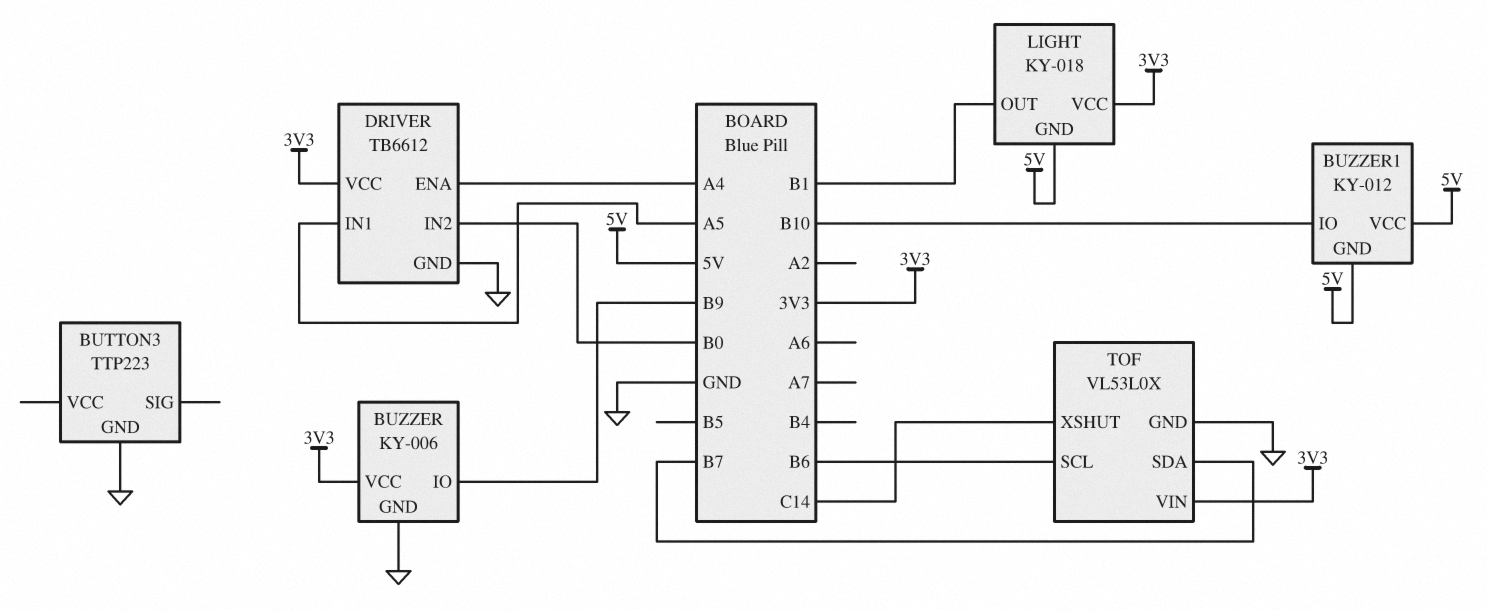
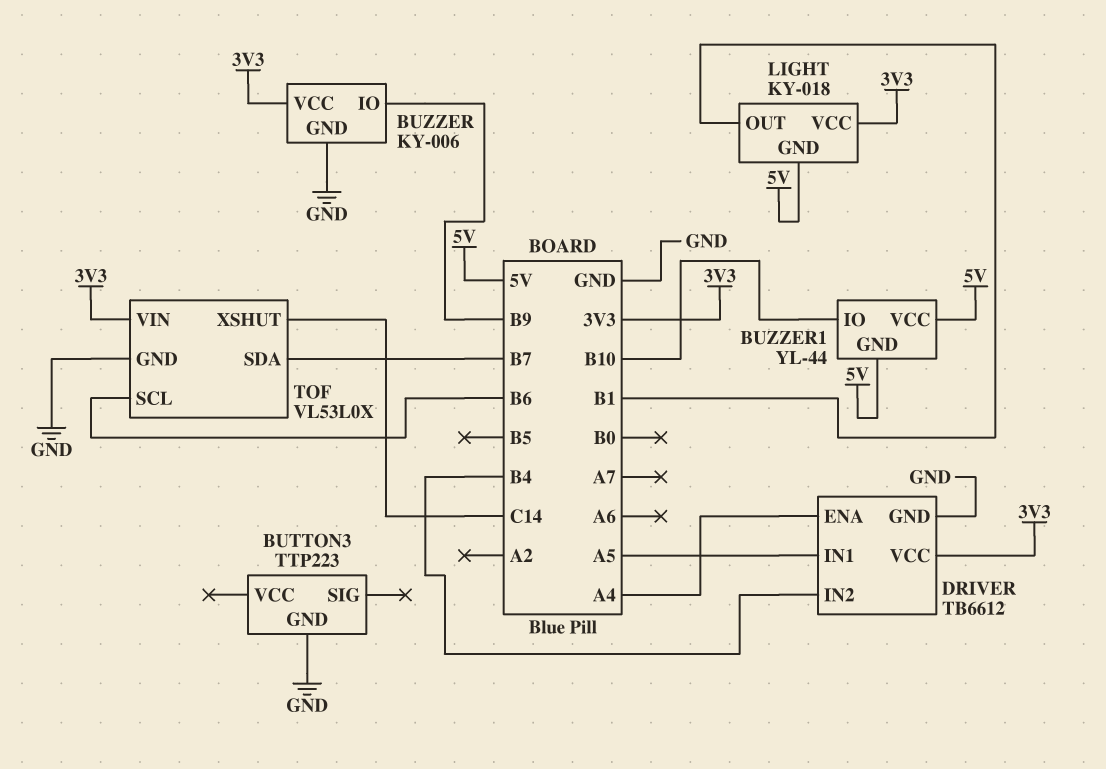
BUZZER1: KY-012 -> YL-44
DRIVER pin IN2: B0 -> B4

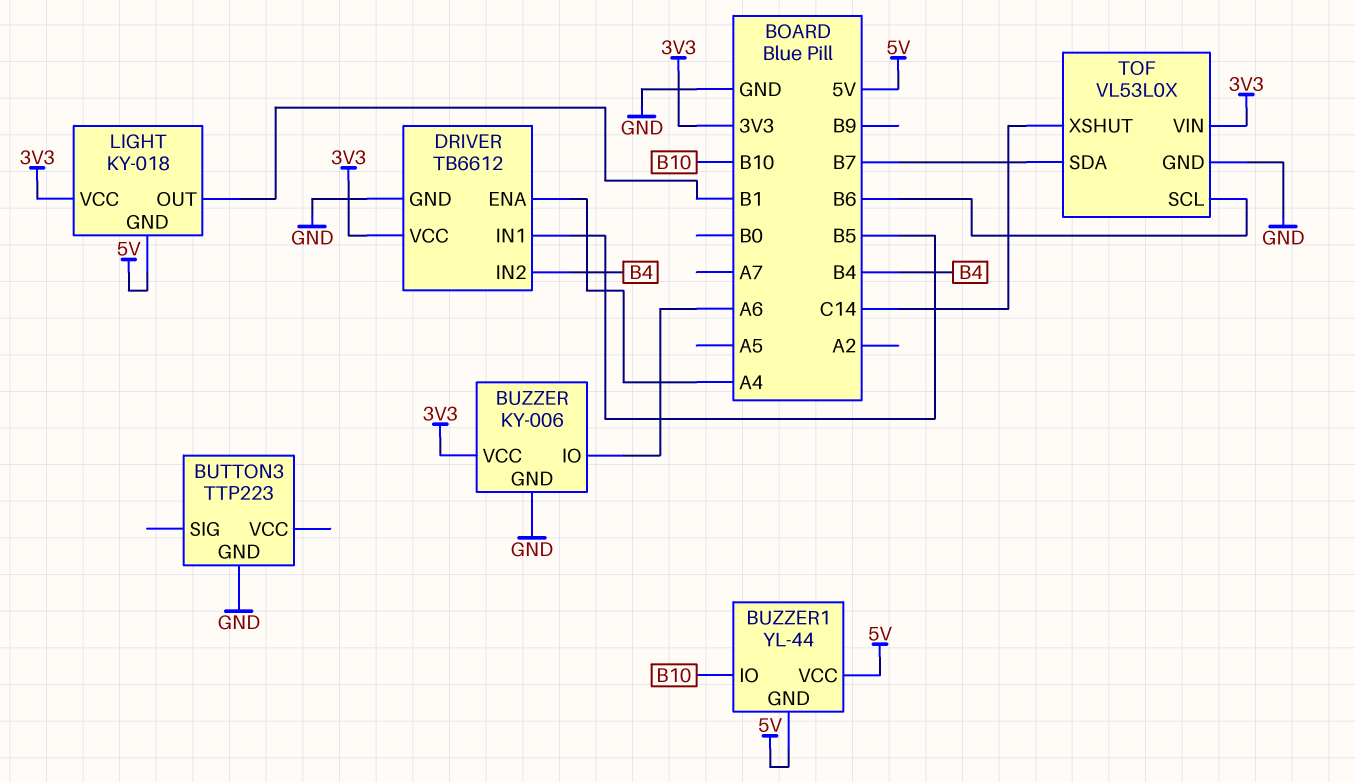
BUZZER pin IO: B9 -> A6
DRIVER pin IN1: A5 -> B5

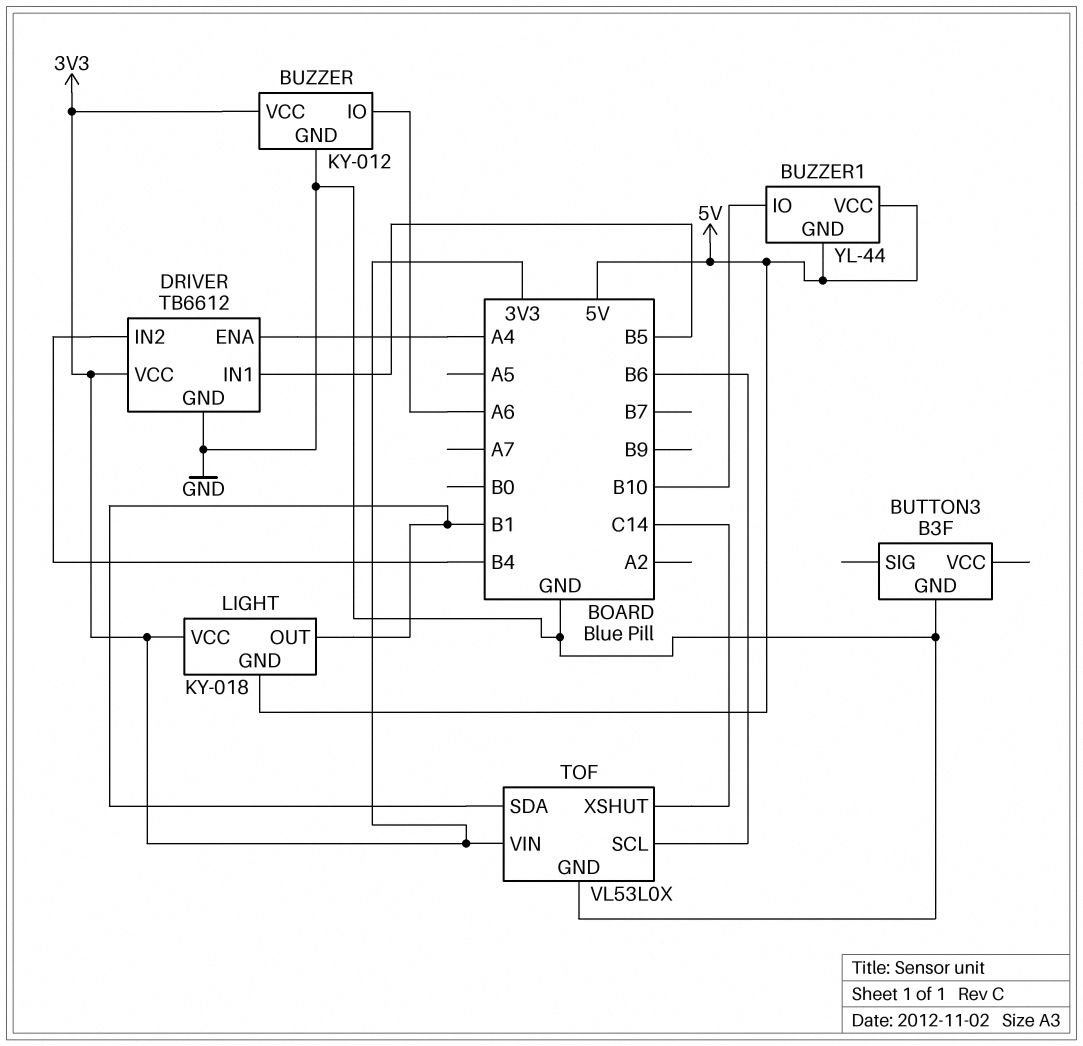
BUTTON3: TTP223 -> B3F
BUZZER: KY-006 -> KY-012
TOF pin SDA: B7 -> B1

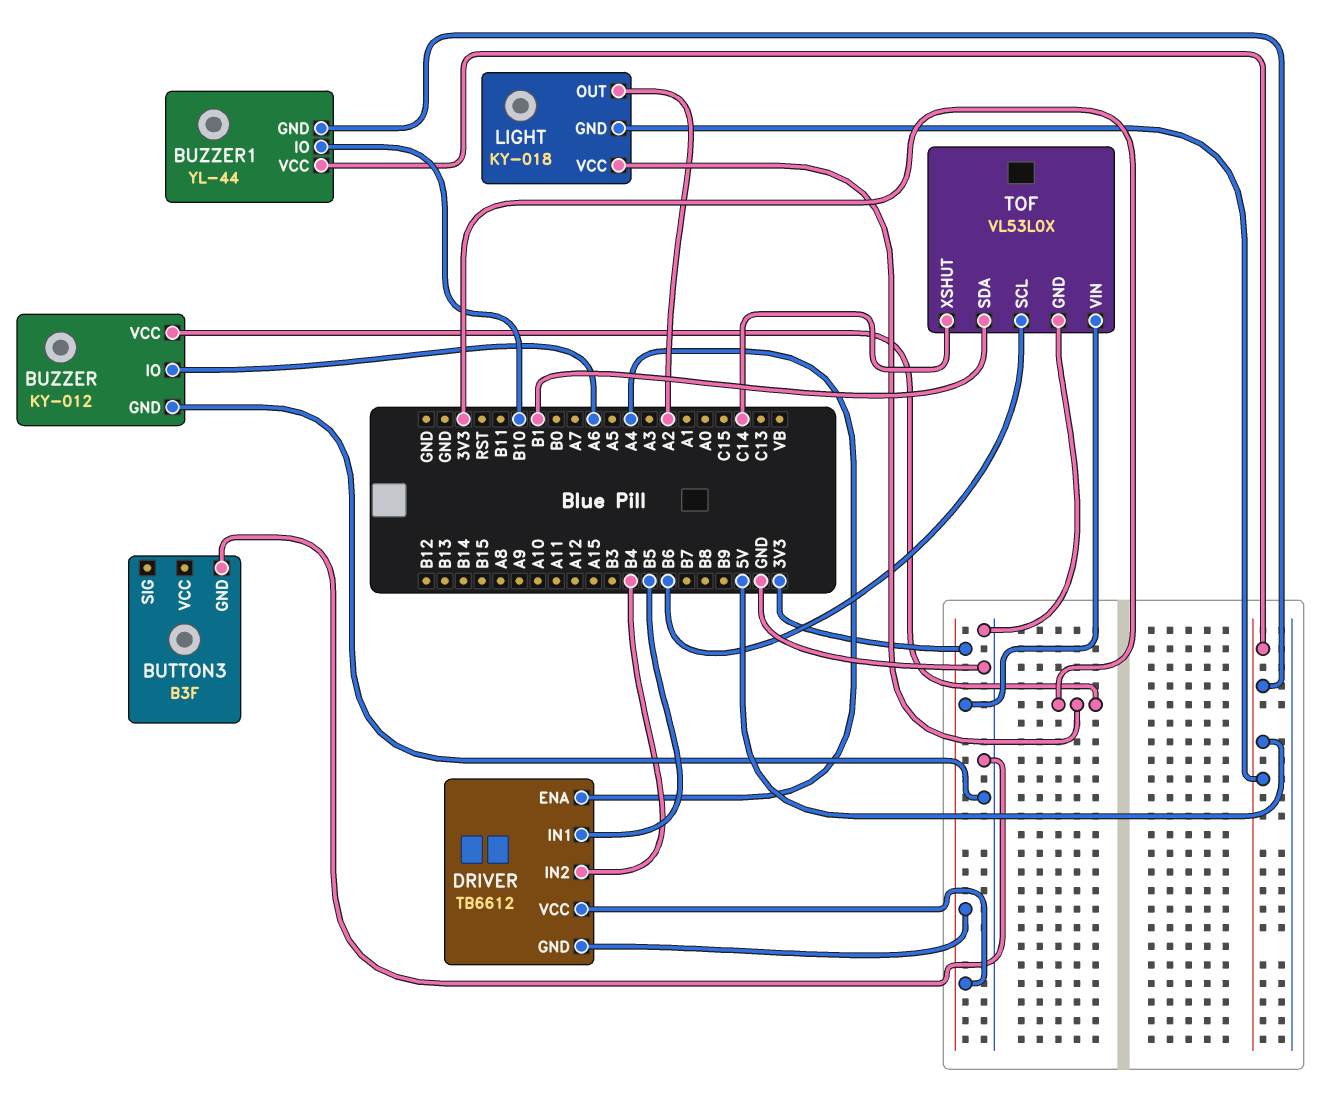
DRIVER pin GND: GND -> 3V3
LIGHT pin OUT: B1 -> A2

